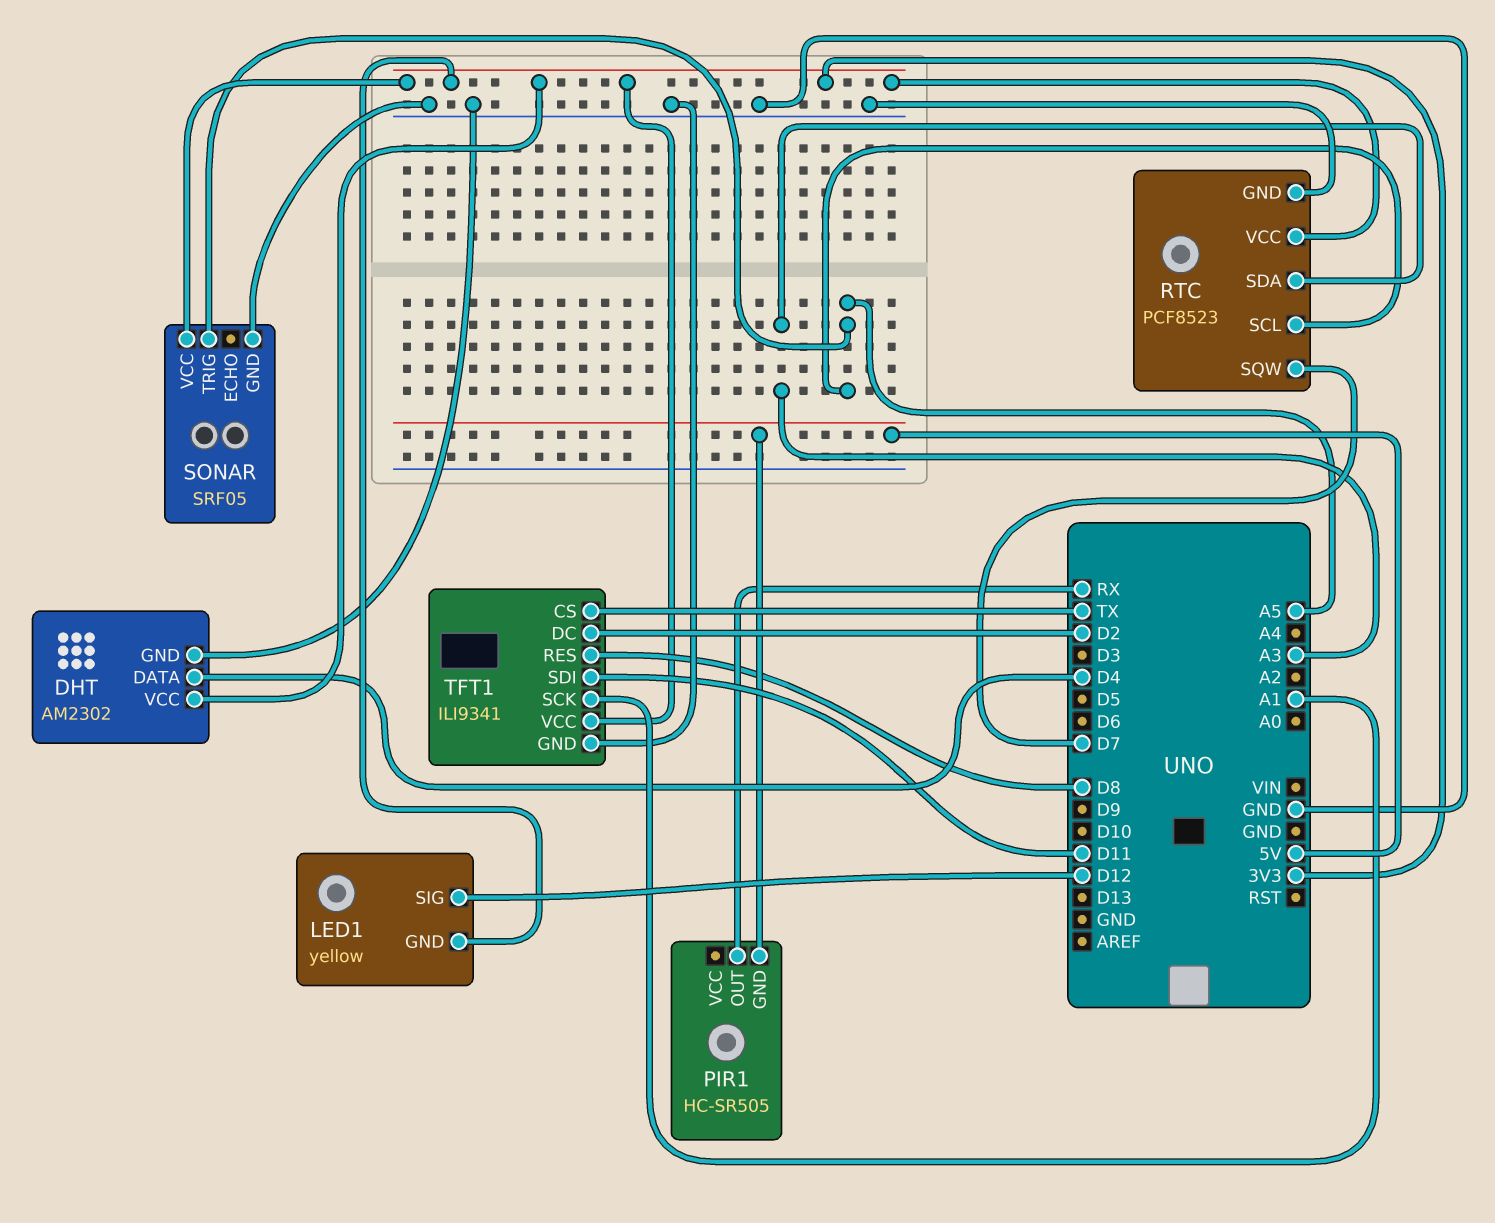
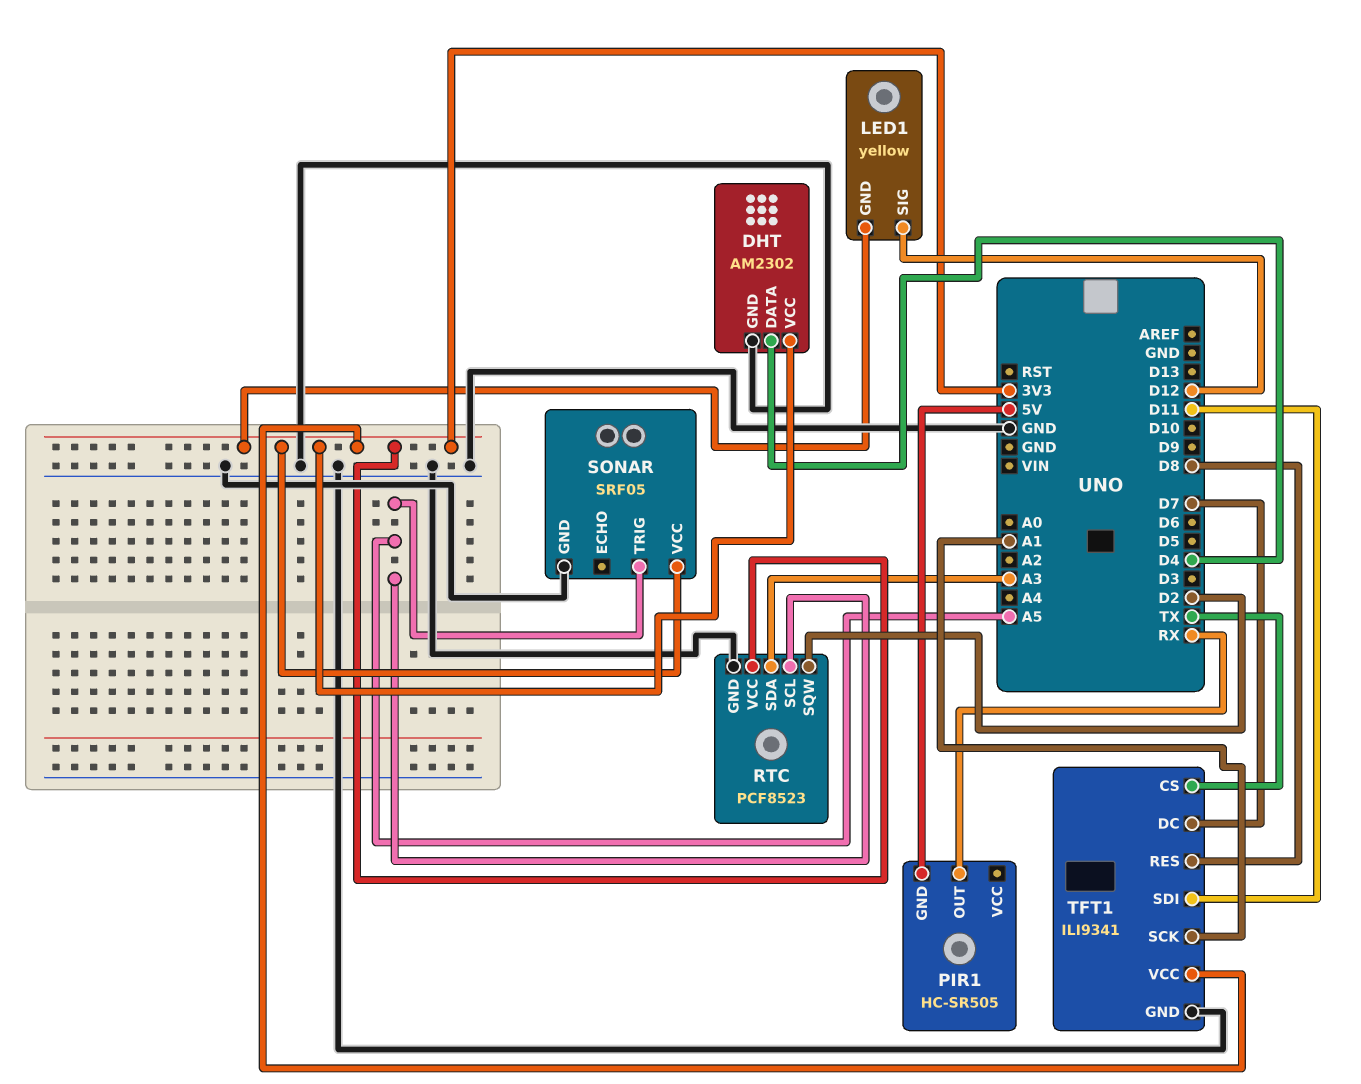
RTC pin SQW: D7 -> D2
TFT1 pin DC: D2 -> D7

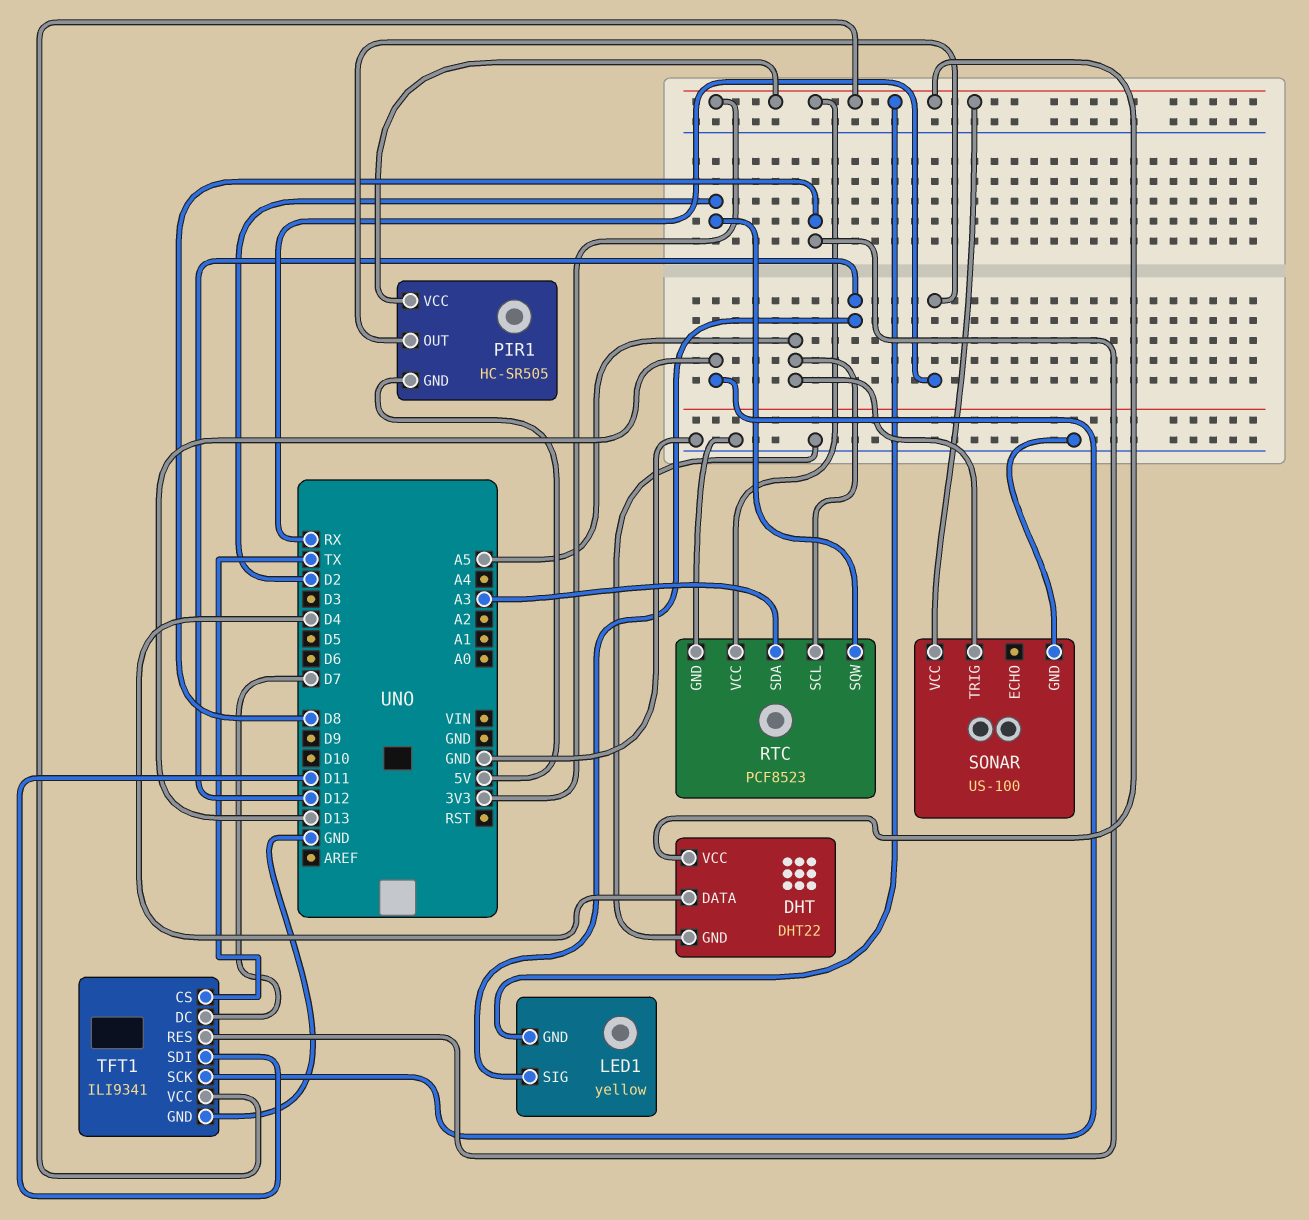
DHT: AM2302 -> DHT22
PIR1 pin VCC: none -> 3V3
SONAR: SRF05 -> US-100
TFT1 pin SCK: A1 -> D13

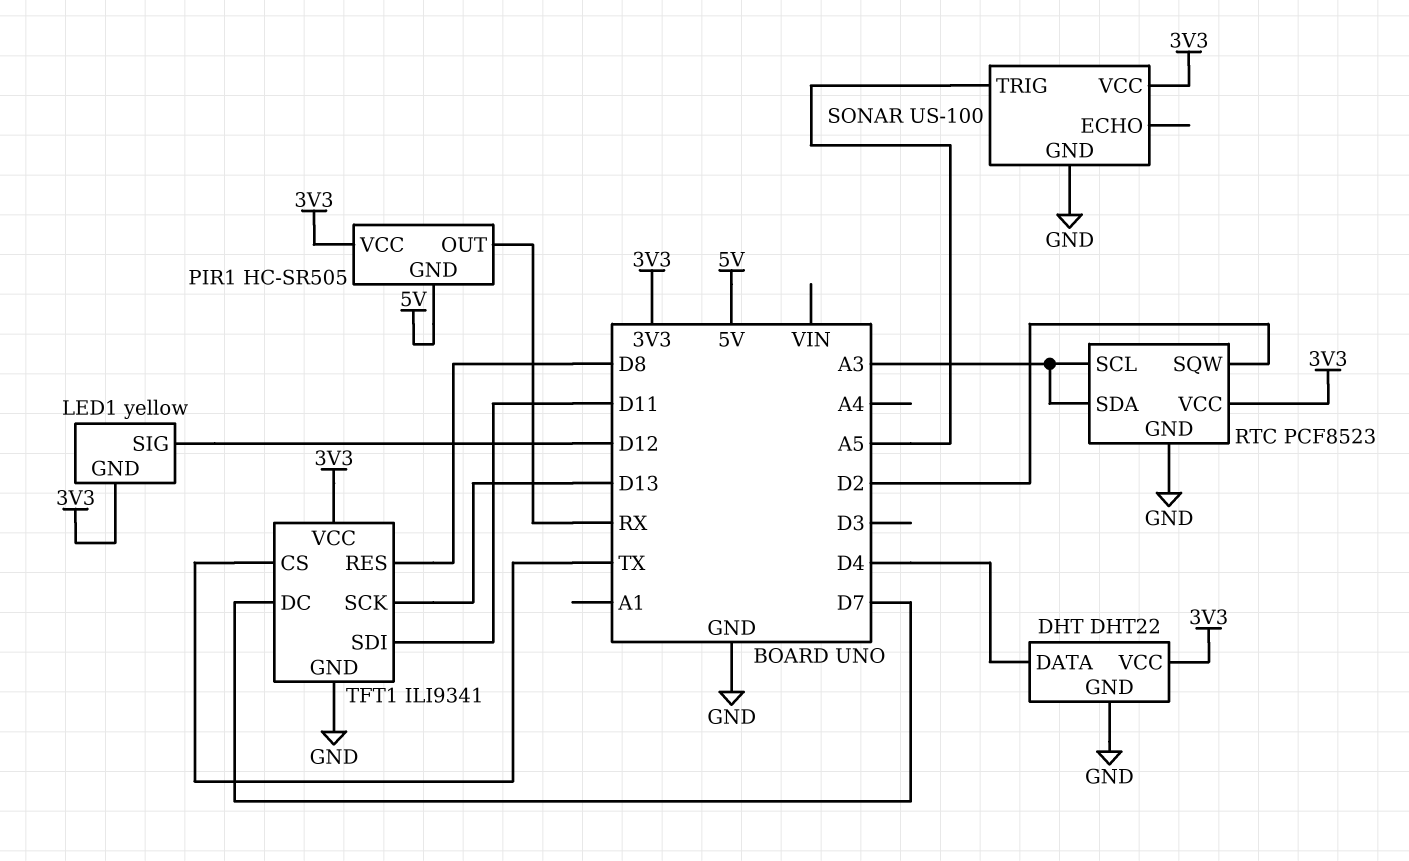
RTC pin SCL: A5 -> A3

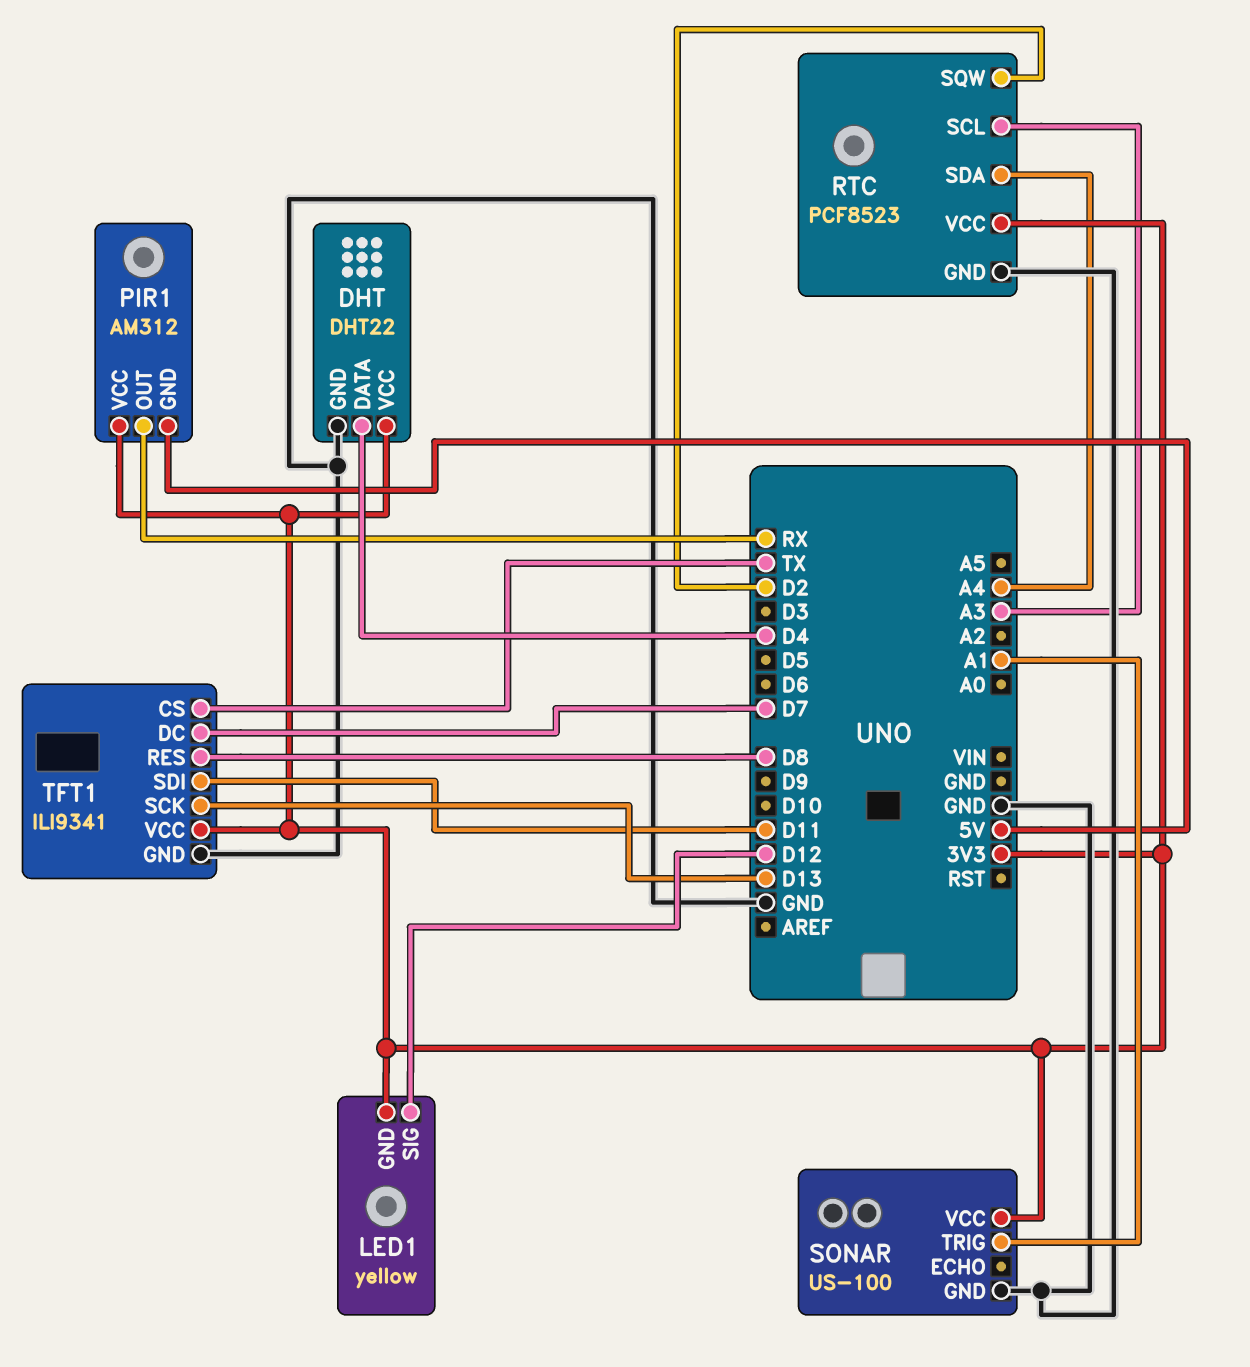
PIR1: HC-SR505 -> AM312
RTC pin SDA: A3 -> A4
SONAR pin TRIG: A5 -> A1

